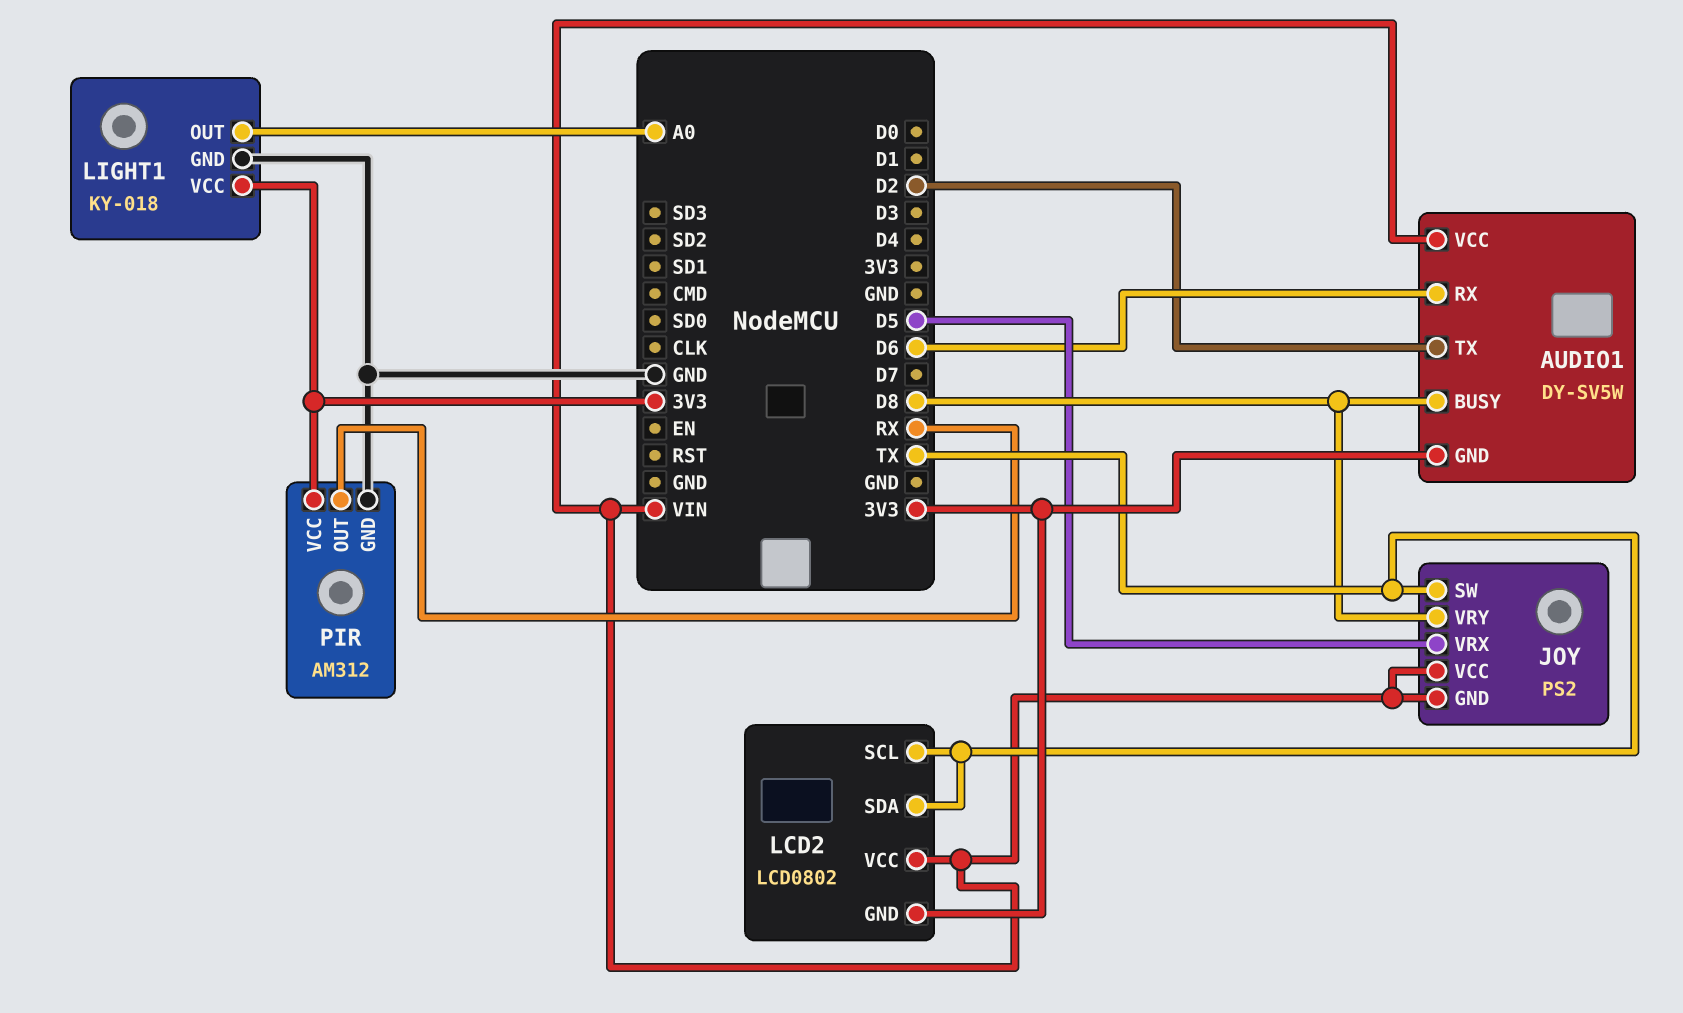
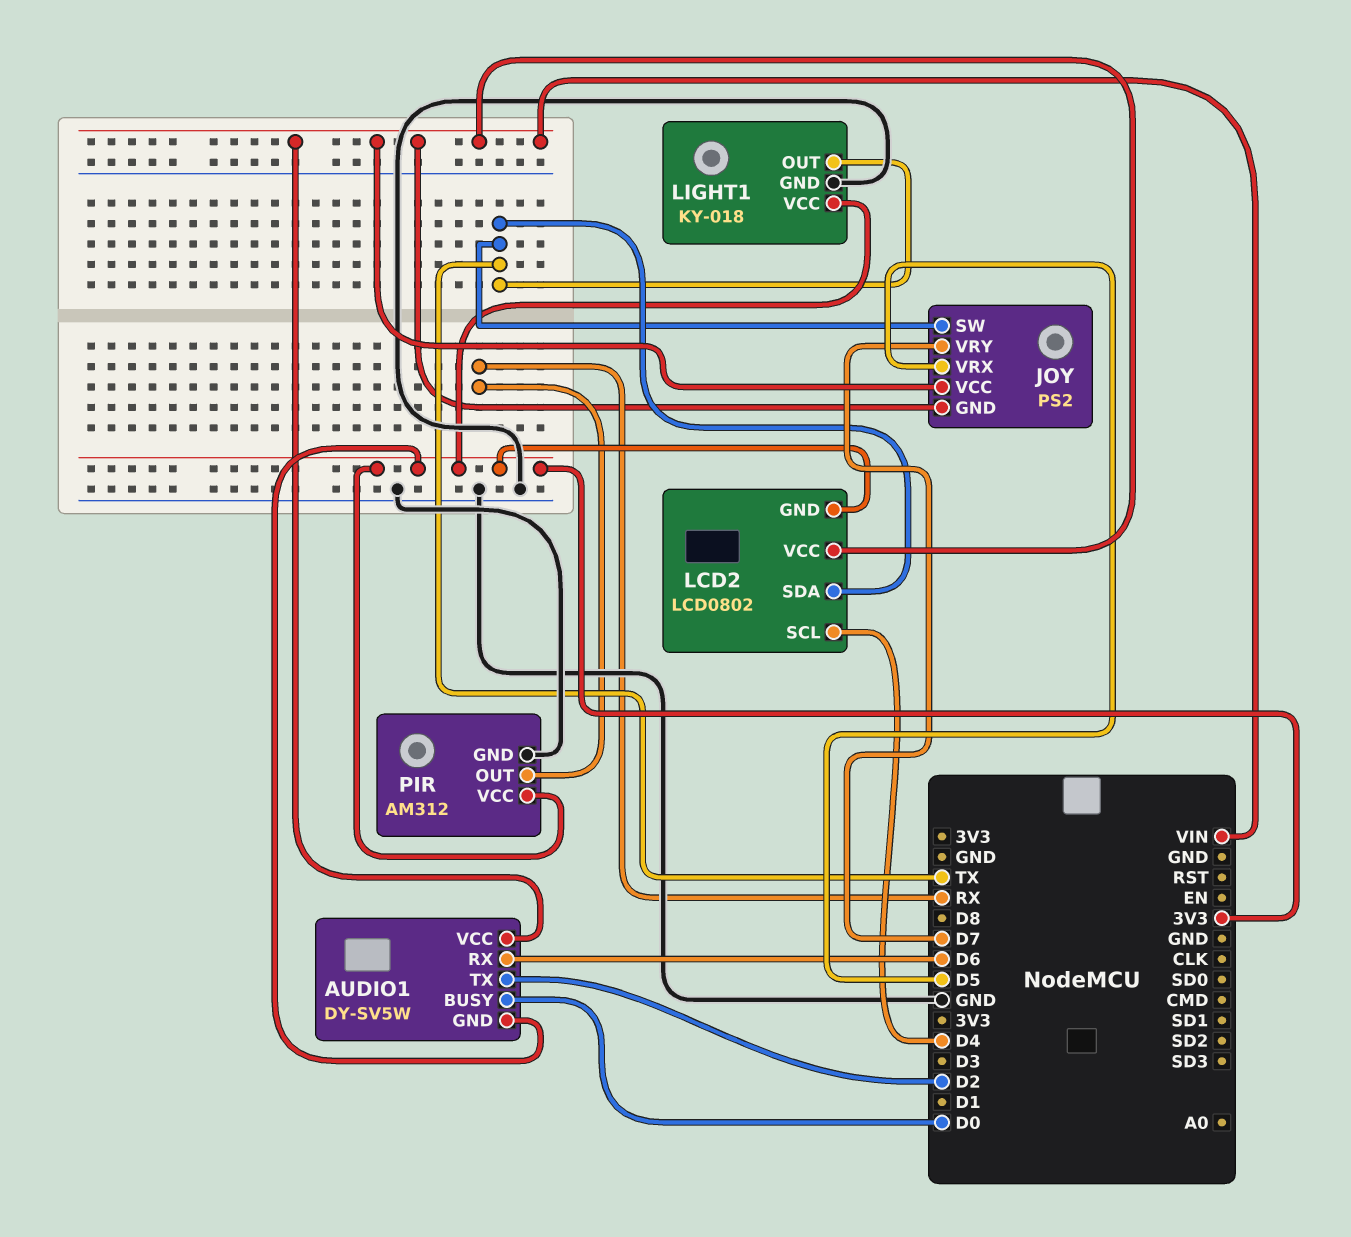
AUDIO1 pin BUSY: D8 -> D0
JOY pin VRY: D8 -> D7
LCD2 pin SCL: TX -> D4
LIGHT1 pin OUT: A0 -> TX

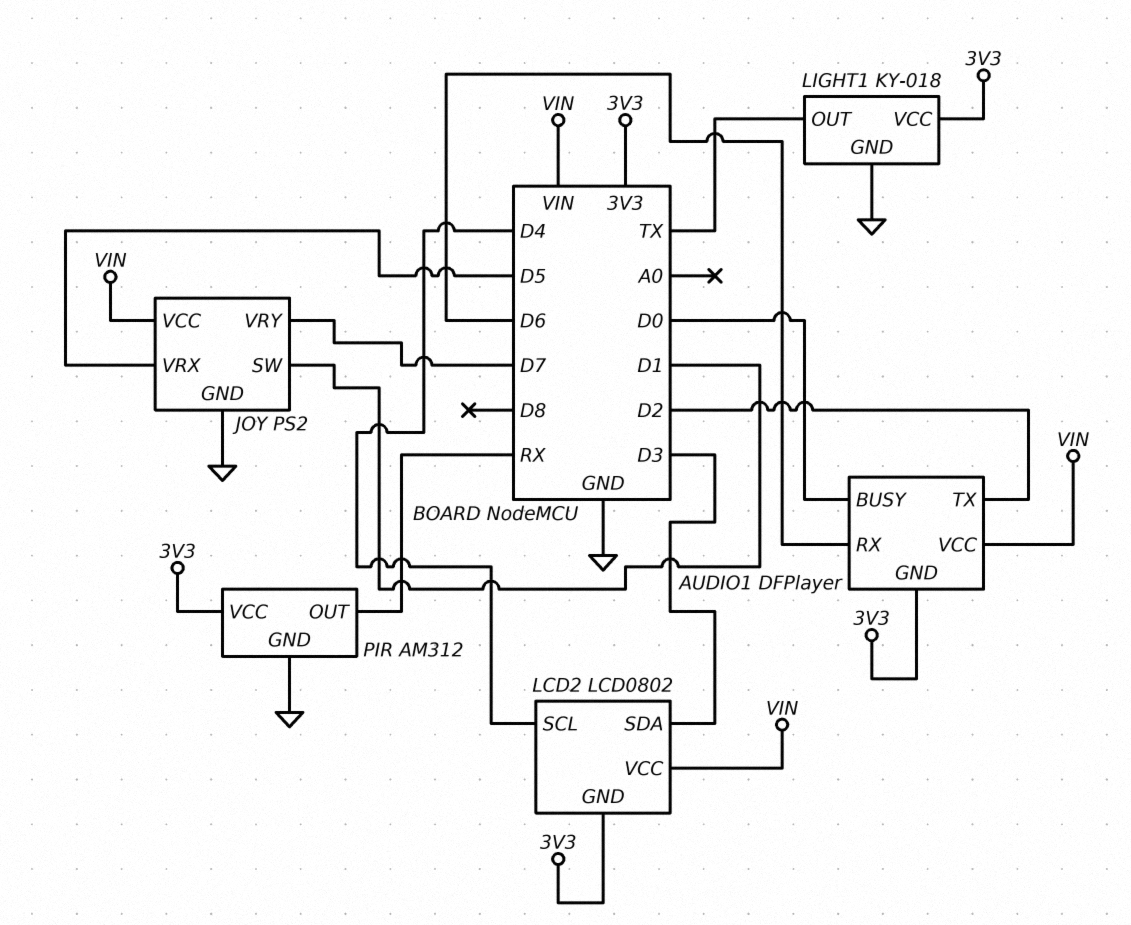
AUDIO1: DY-SV5W -> DFPlayer
JOY pin GND: VIN -> GND
JOY pin SW: TX -> D1
LCD2 pin SDA: TX -> D3

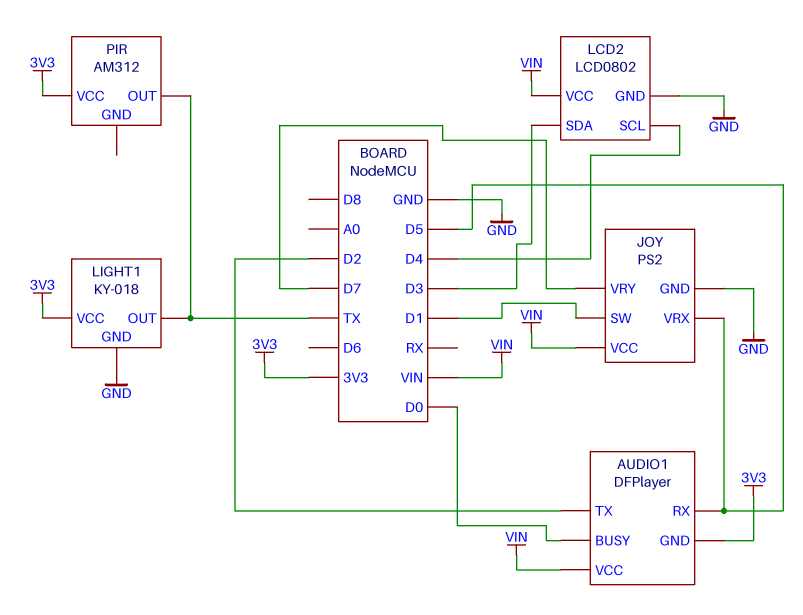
AUDIO1 pin RX: D6 -> D5
LCD2 pin GND: 3V3 -> GND
PIR pin GND: GND -> none
PIR pin OUT: RX -> TX

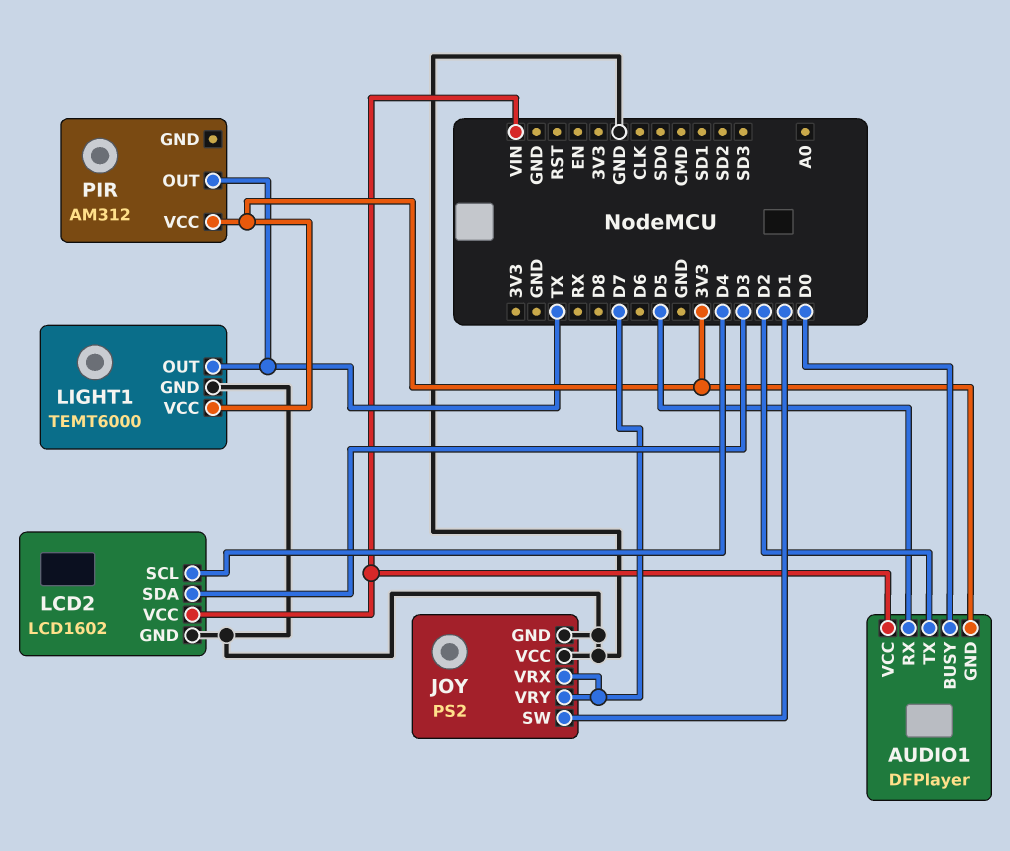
JOY pin VCC: VIN -> GND
JOY pin VRX: D5 -> D7
LCD2: LCD0802 -> LCD1602
LIGHT1: KY-018 -> TEMT6000

